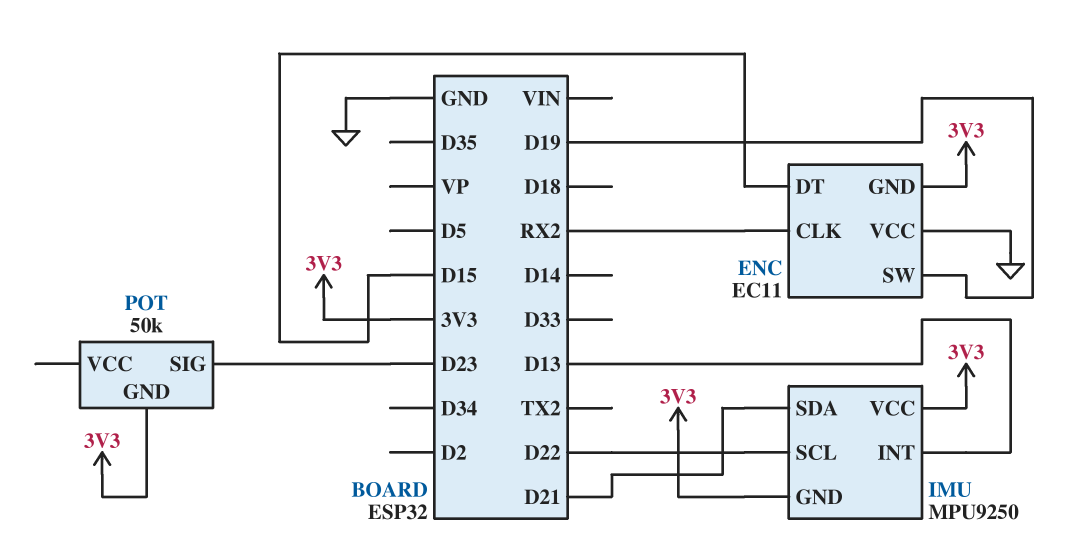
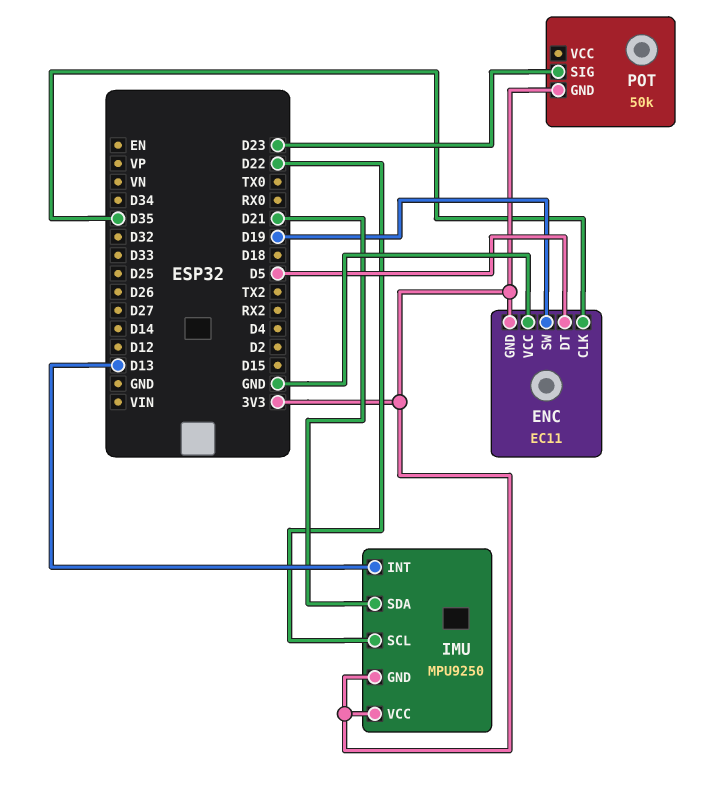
ENC pin CLK: RX2 -> D35
ENC pin DT: D15 -> D5

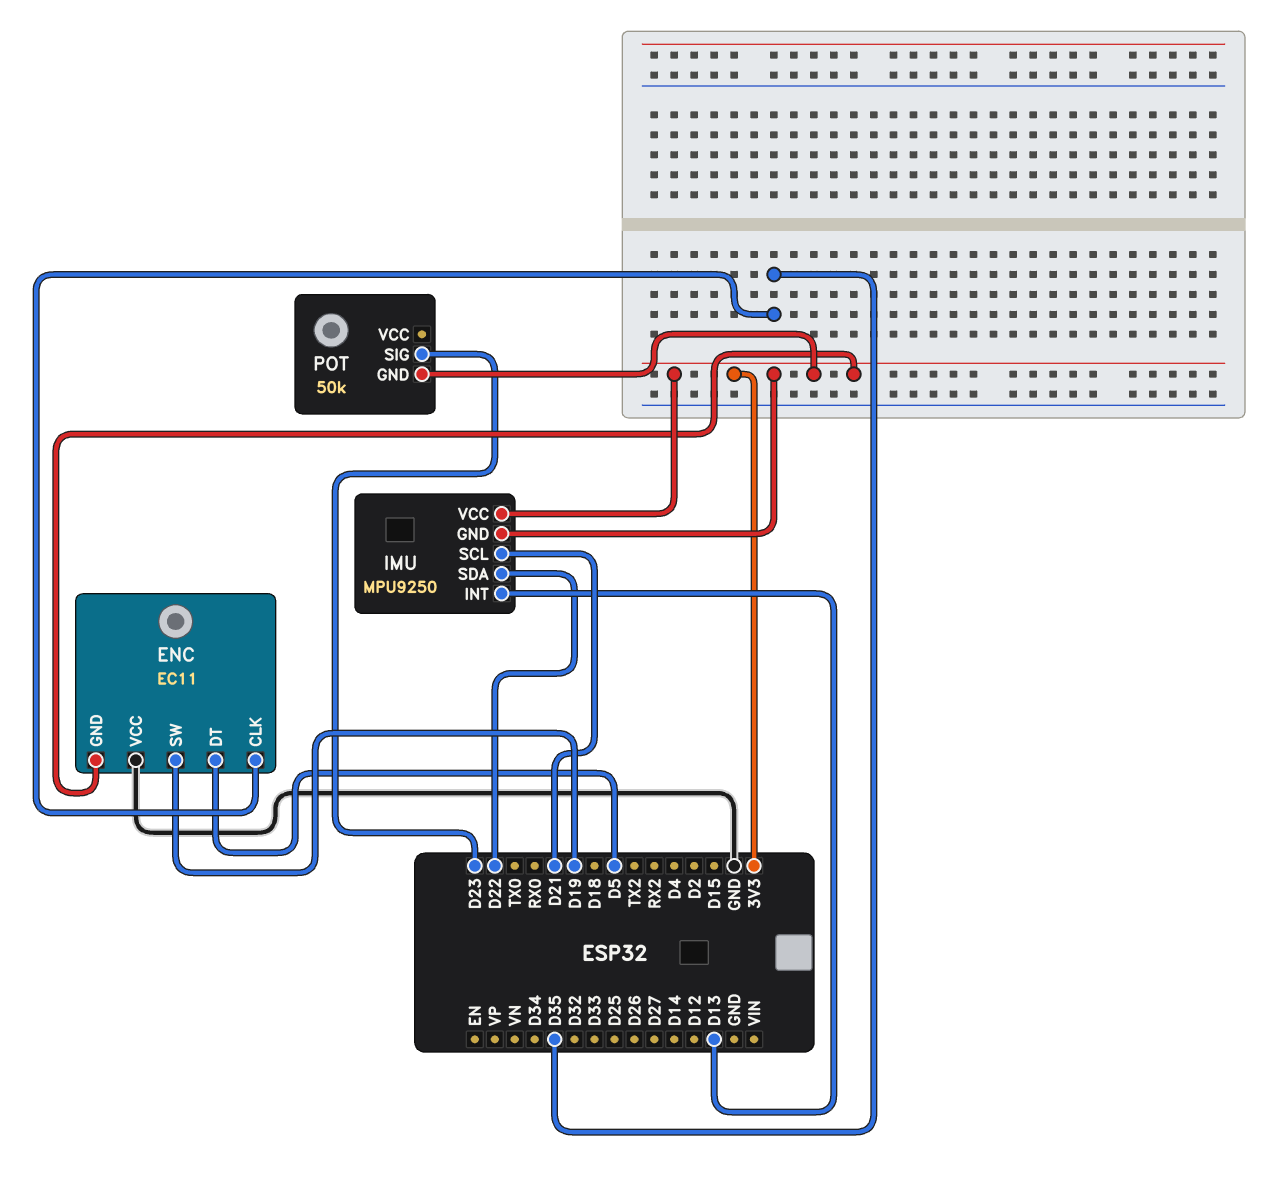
IMU pin SCL: D22 -> D21
IMU pin SDA: D21 -> D22

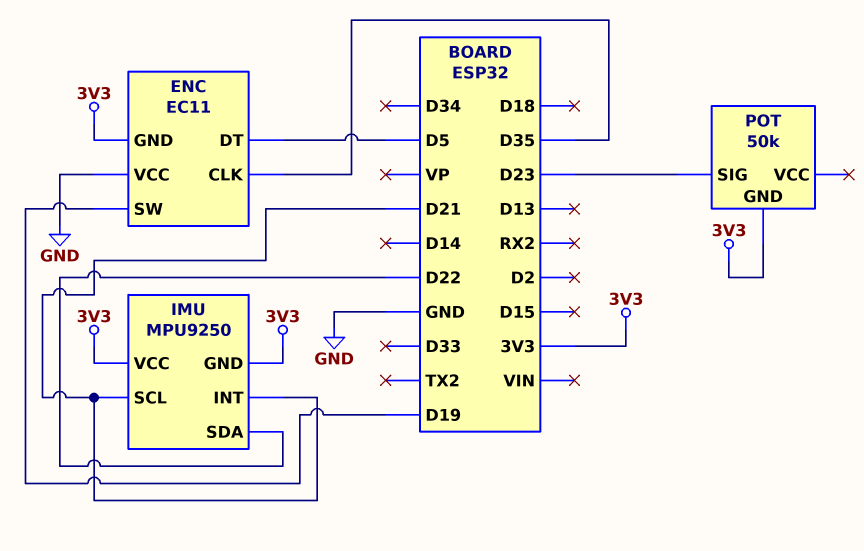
IMU pin INT: D13 -> D21

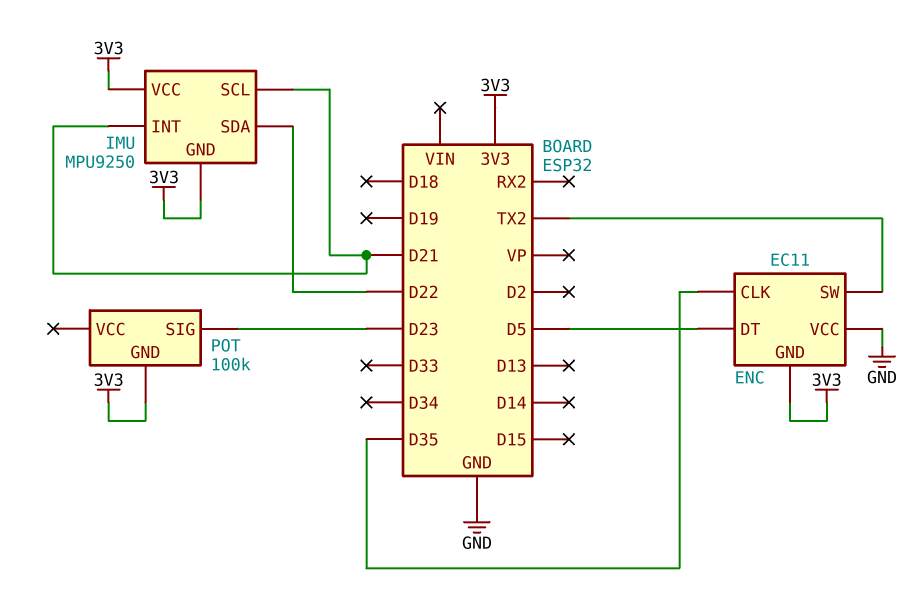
ENC pin SW: D19 -> TX2
POT: 50k -> 100k

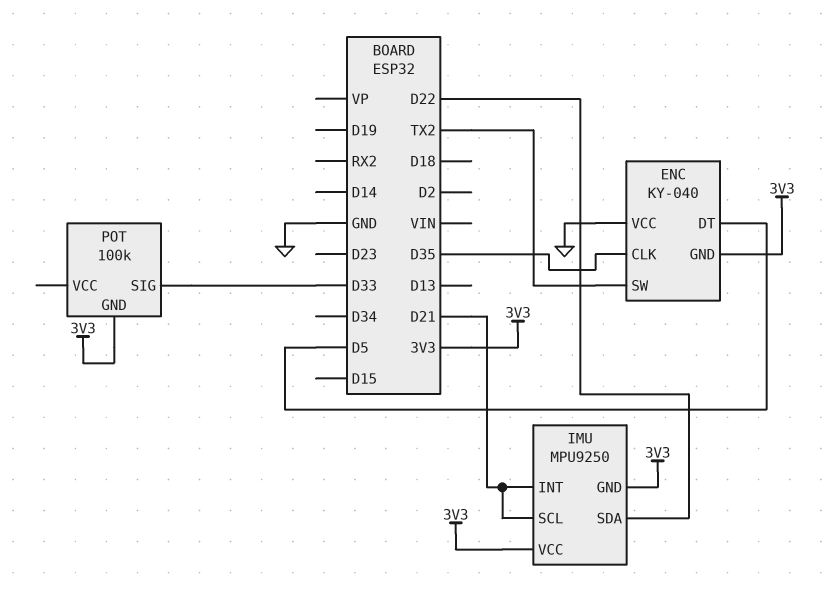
ENC: EC11 -> KY-040
POT pin SIG: D23 -> D33

